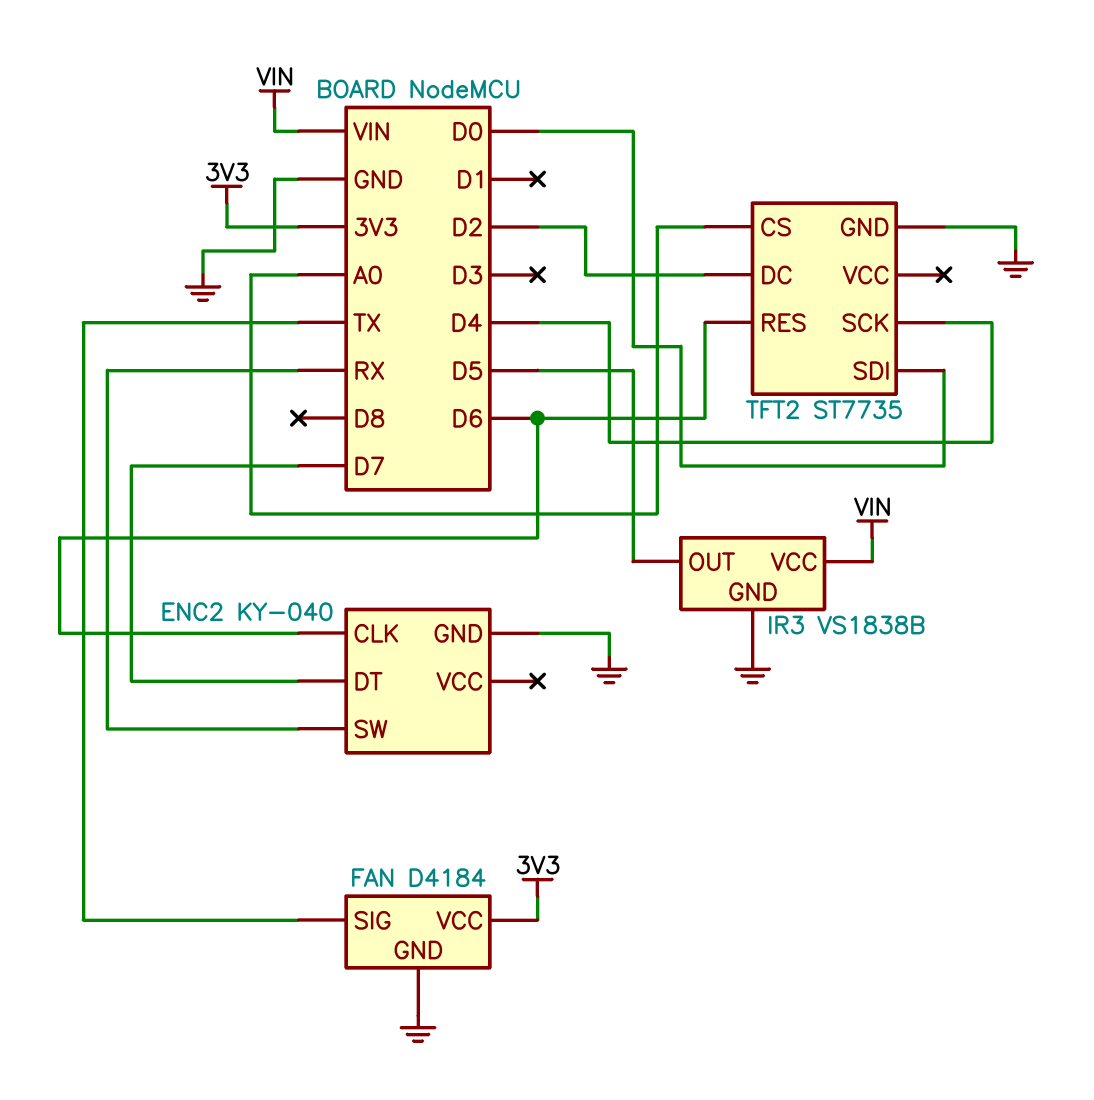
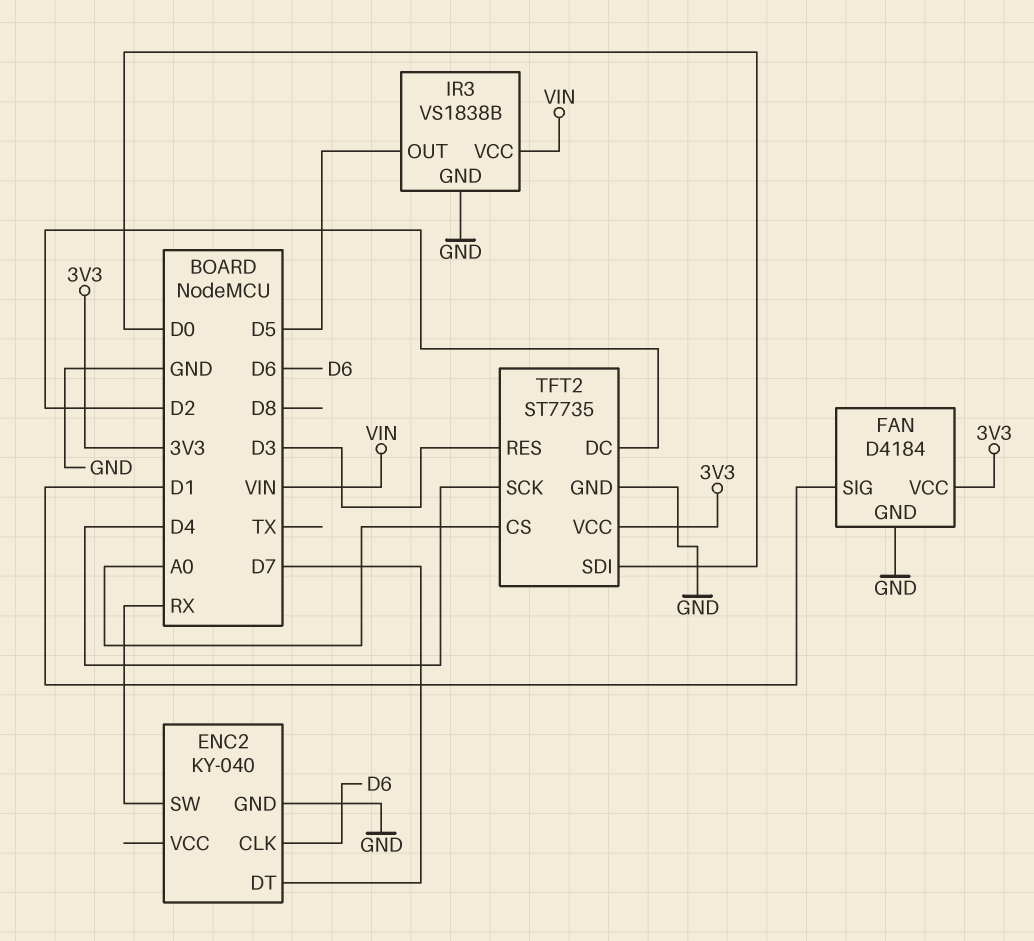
FAN pin SIG: TX -> D1
TFT2 pin RES: D6 -> D3
TFT2 pin VCC: none -> 3V3

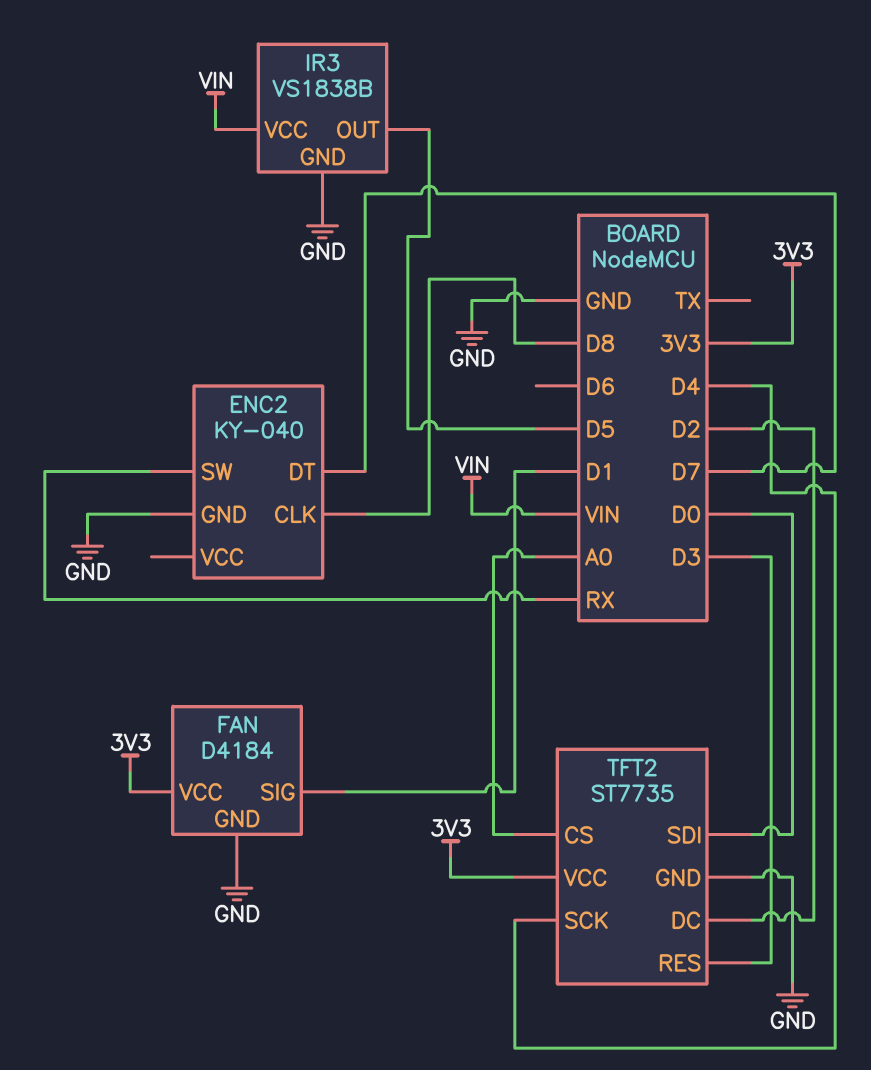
ENC2 pin CLK: D6 -> D8

